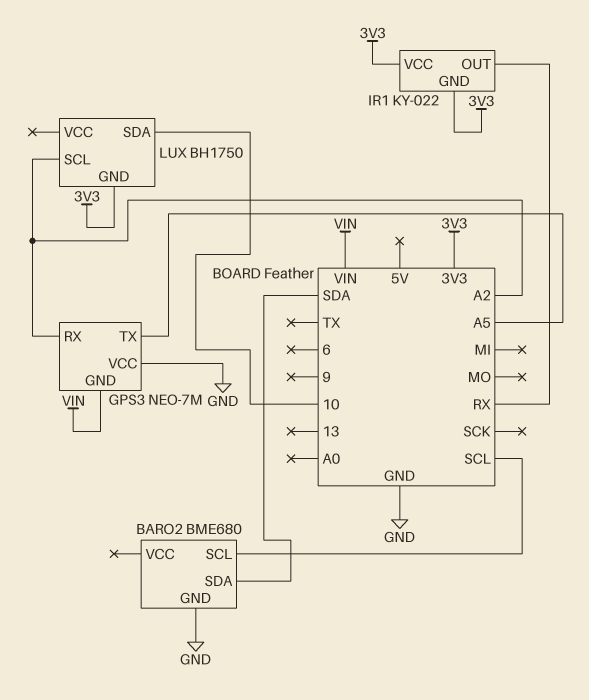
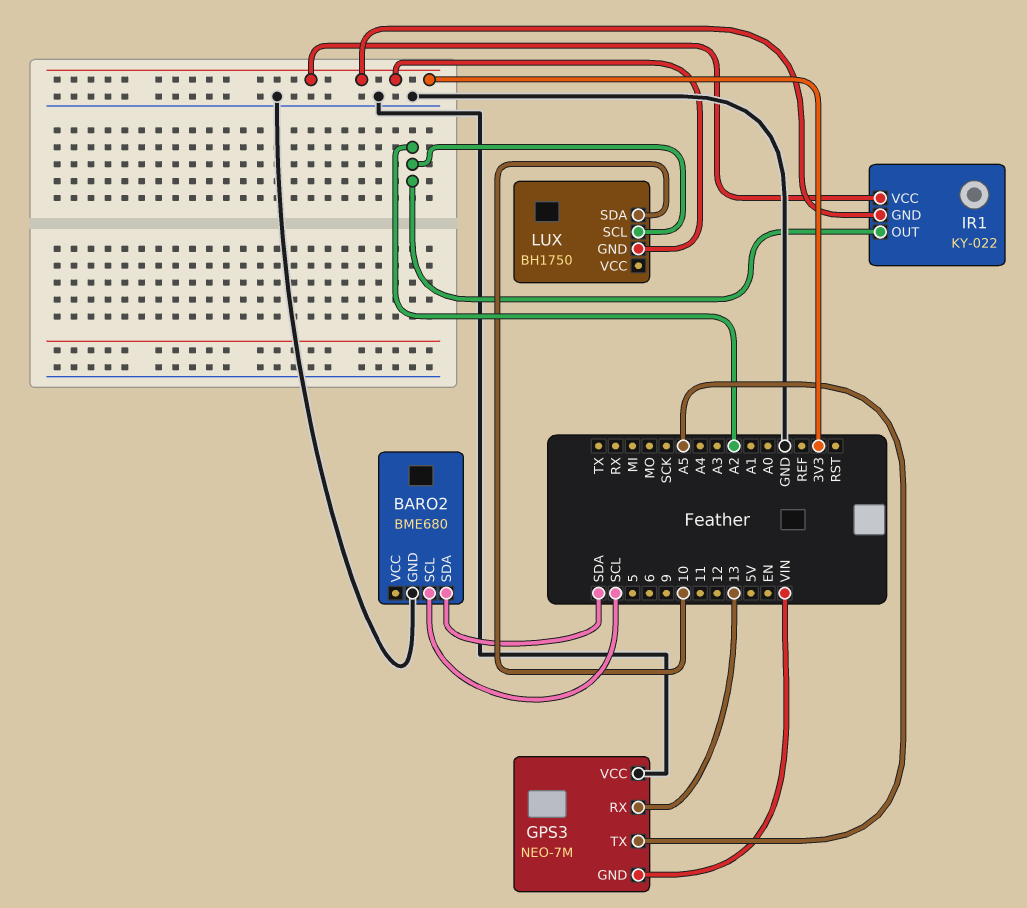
GPS3 pin RX: A2 -> 13
IR1 pin OUT: RX -> A2

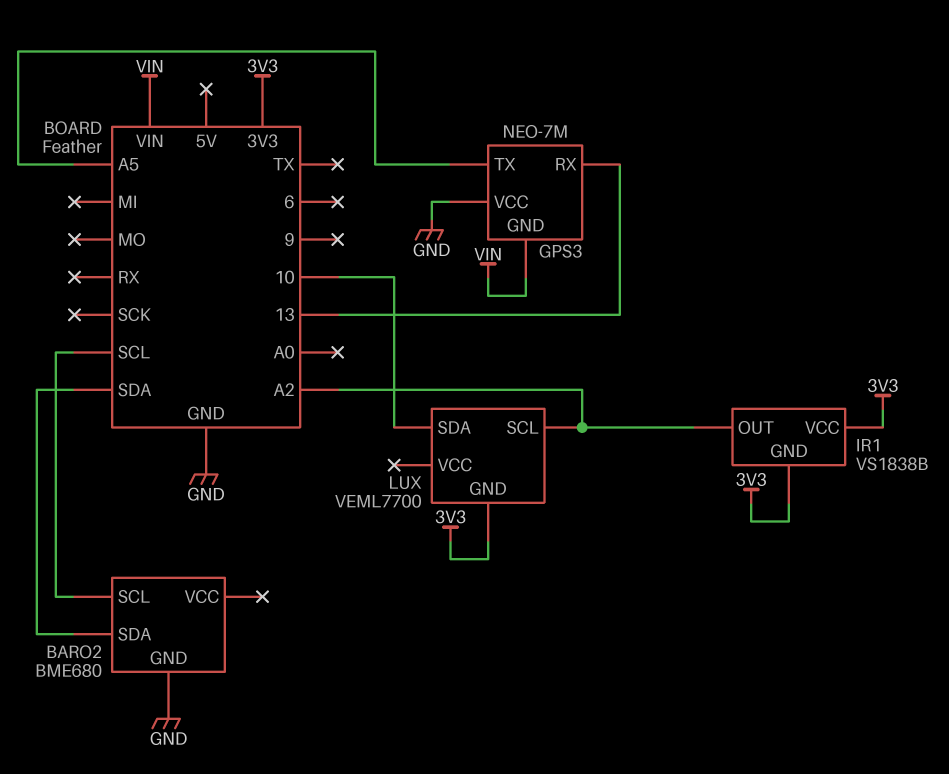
IR1: KY-022 -> VS1838B
LUX: BH1750 -> VEML7700

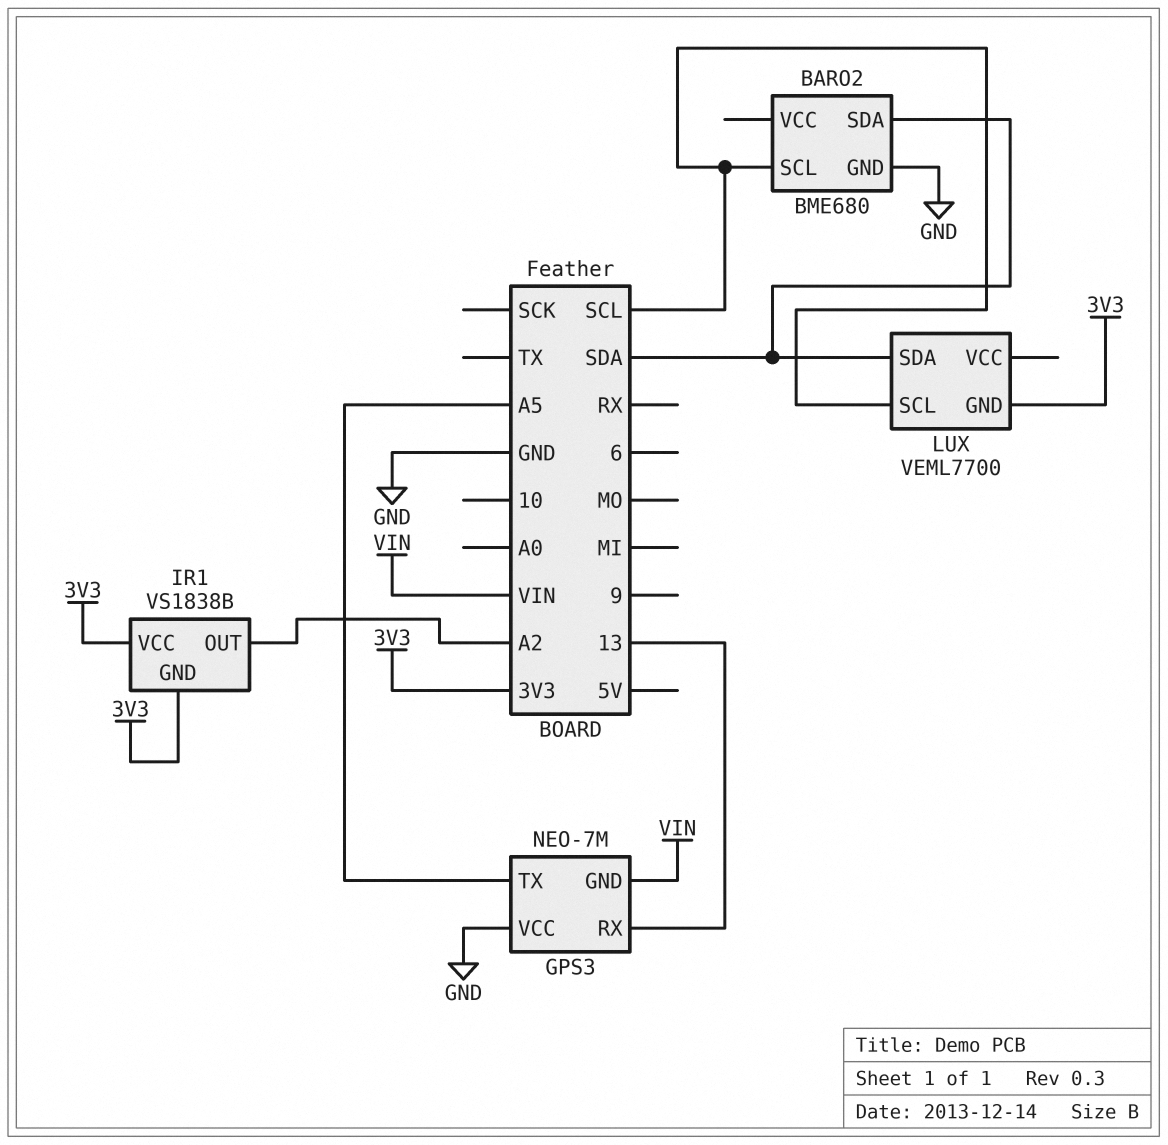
LUX pin SCL: A2 -> SCL
LUX pin SDA: 10 -> SDA

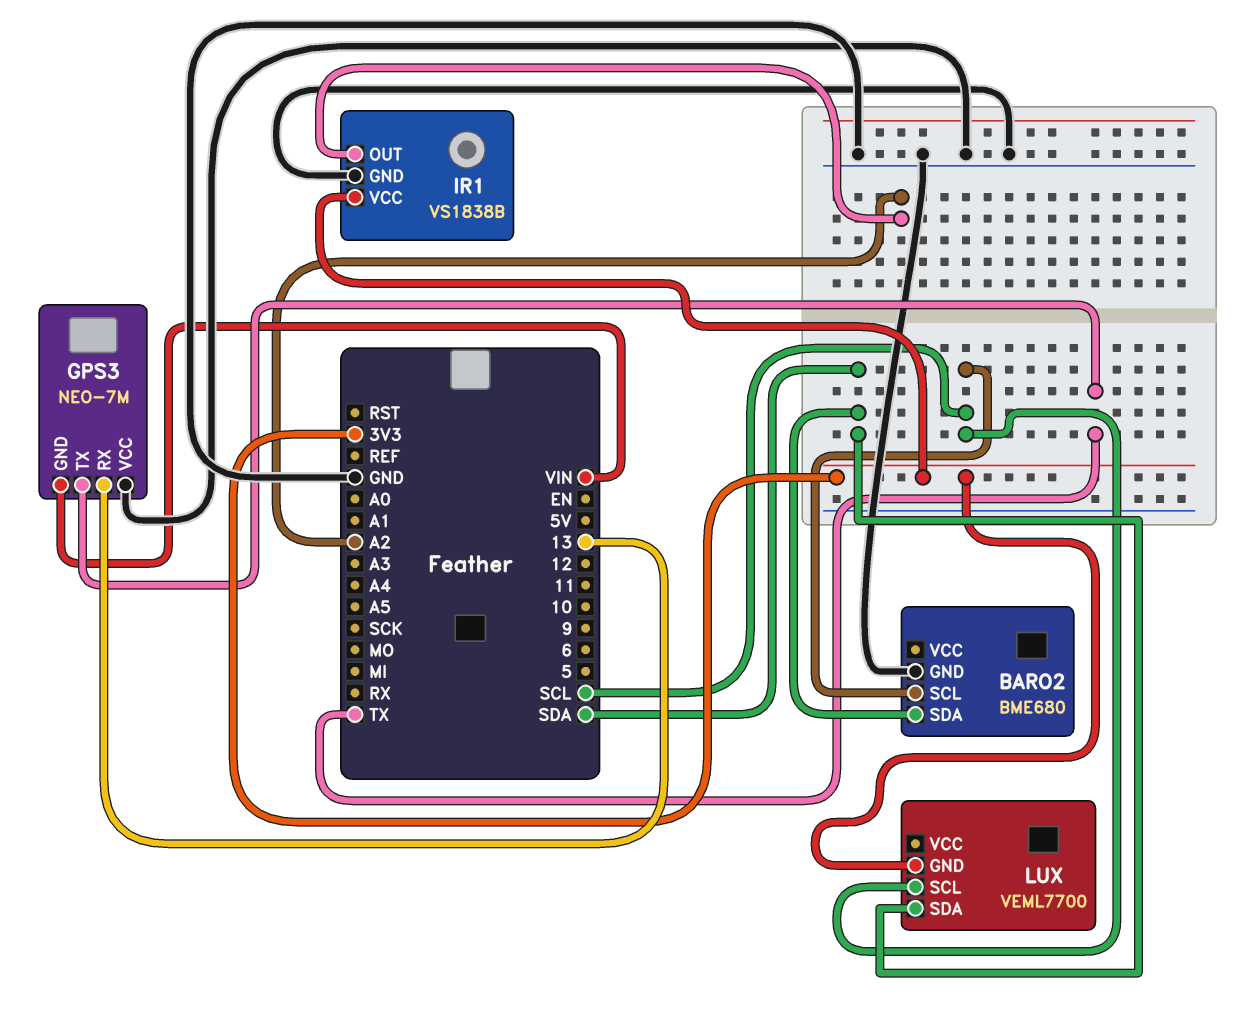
GPS3 pin TX: A5 -> TX
IR1 pin GND: 3V3 -> GND

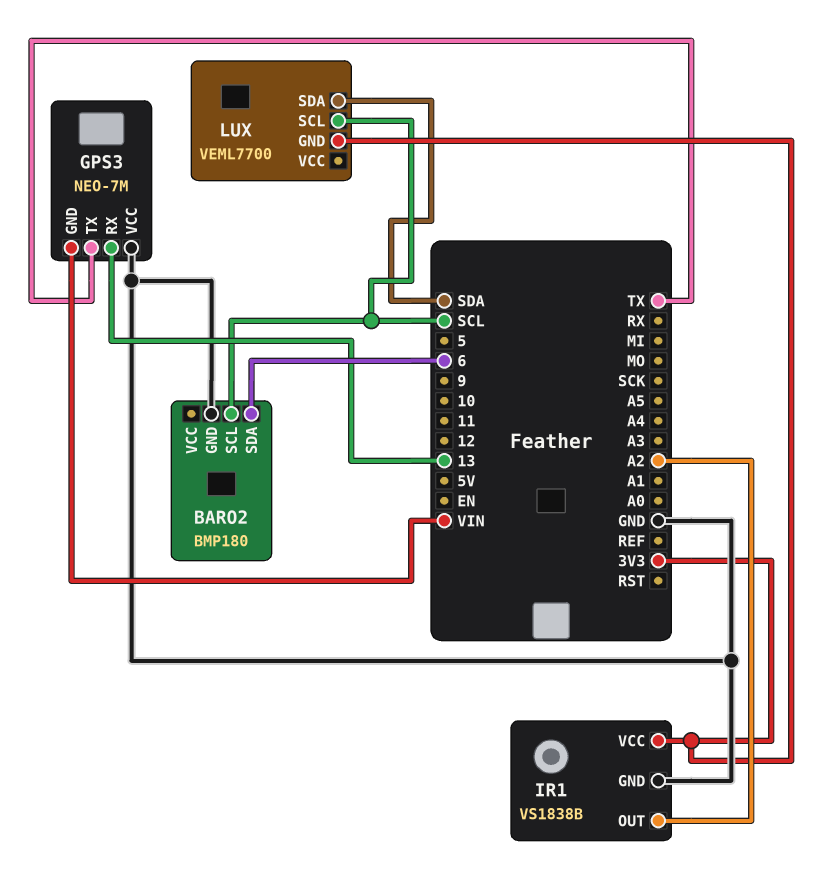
BARO2: BME680 -> BMP180
BARO2 pin SDA: SDA -> 6

